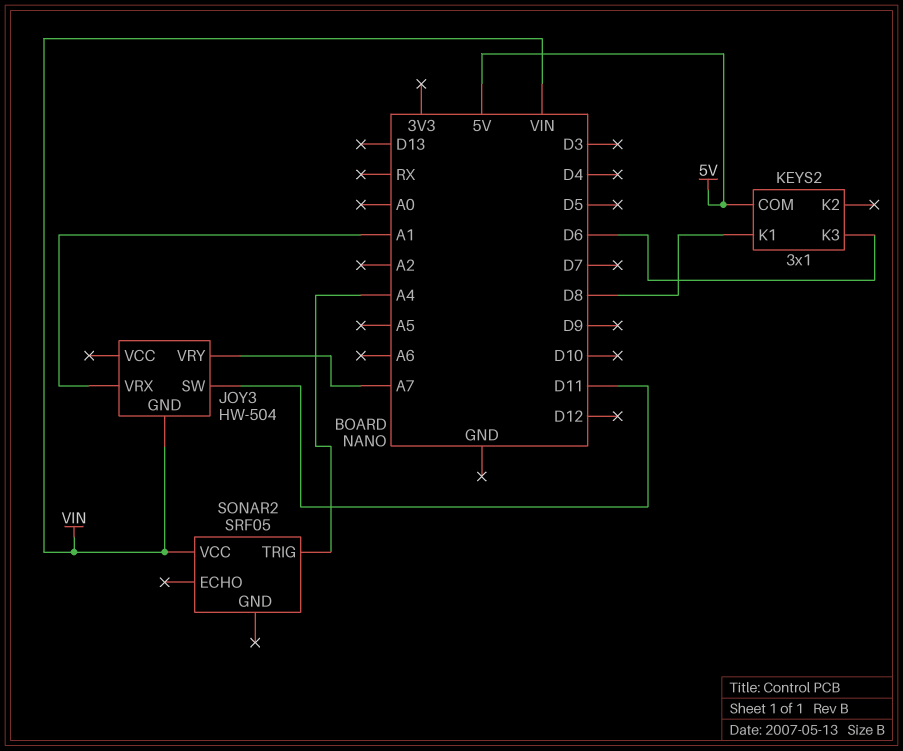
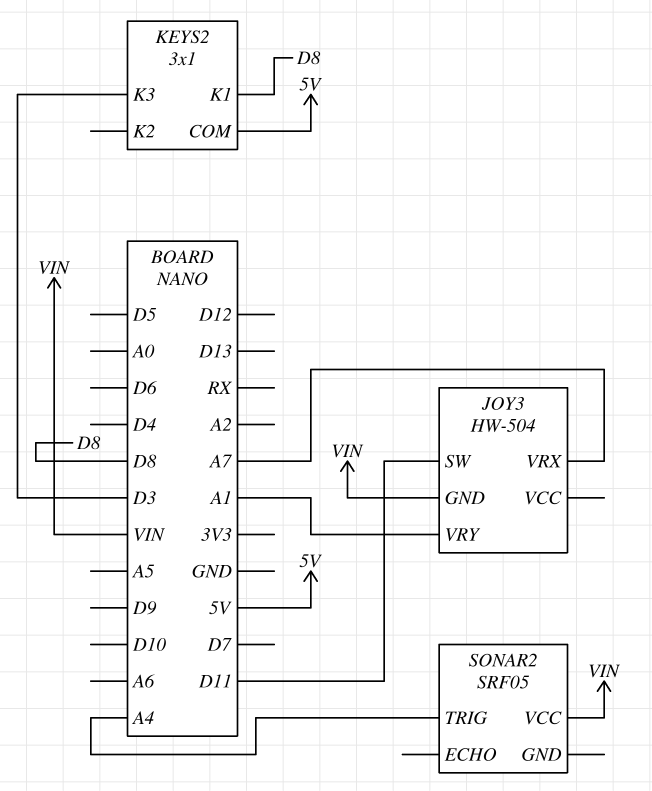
JOY3 pin VRX: A1 -> A7
JOY3 pin VRY: A7 -> A1
KEYS2 pin K3: D6 -> D3

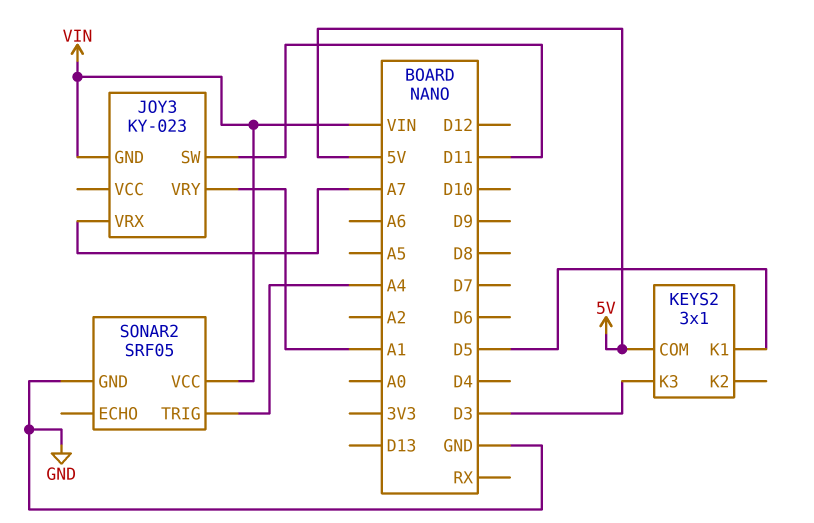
JOY3: HW-504 -> KY-023
KEYS2 pin K1: D8 -> D5
SONAR2 pin GND: none -> GND

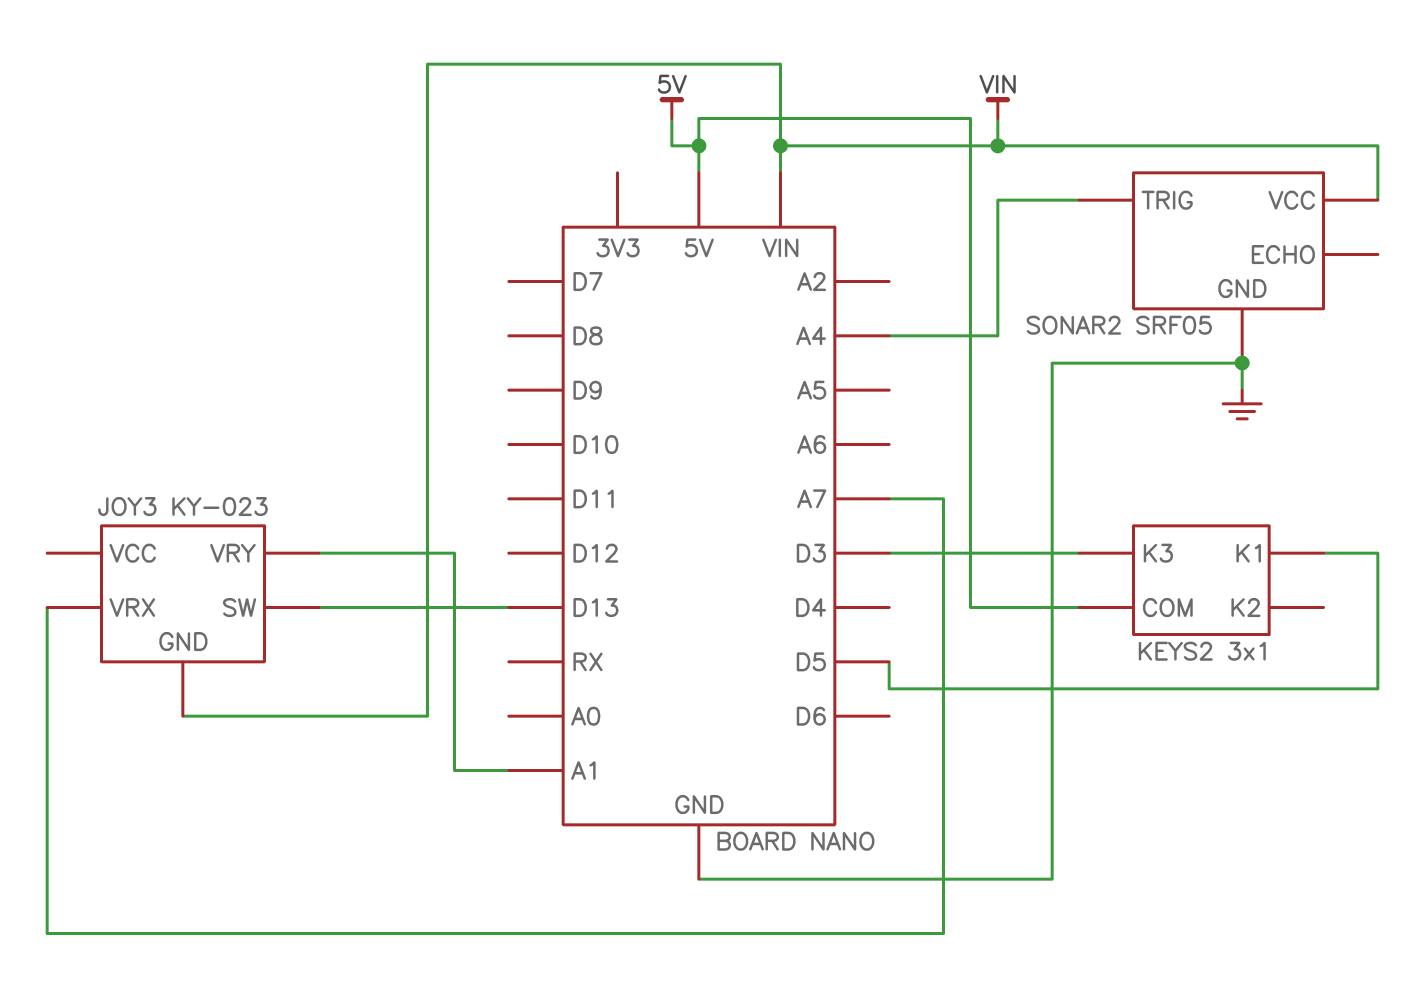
JOY3 pin SW: D11 -> D13

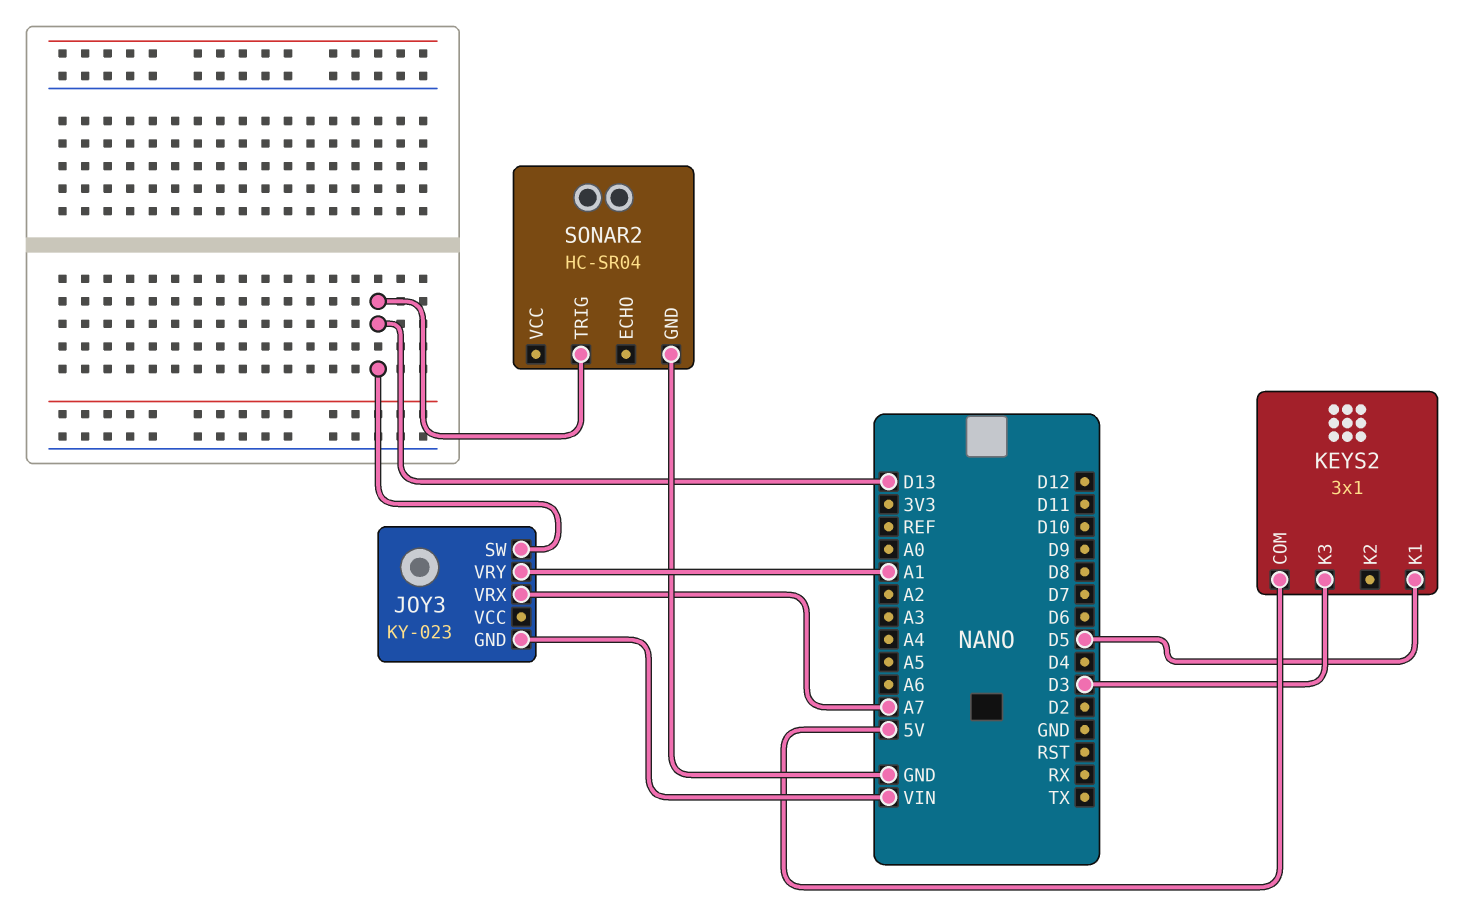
SONAR2: SRF05 -> HC-SR04
SONAR2 pin TRIG: A4 -> D13
SONAR2 pin VCC: VIN -> none

